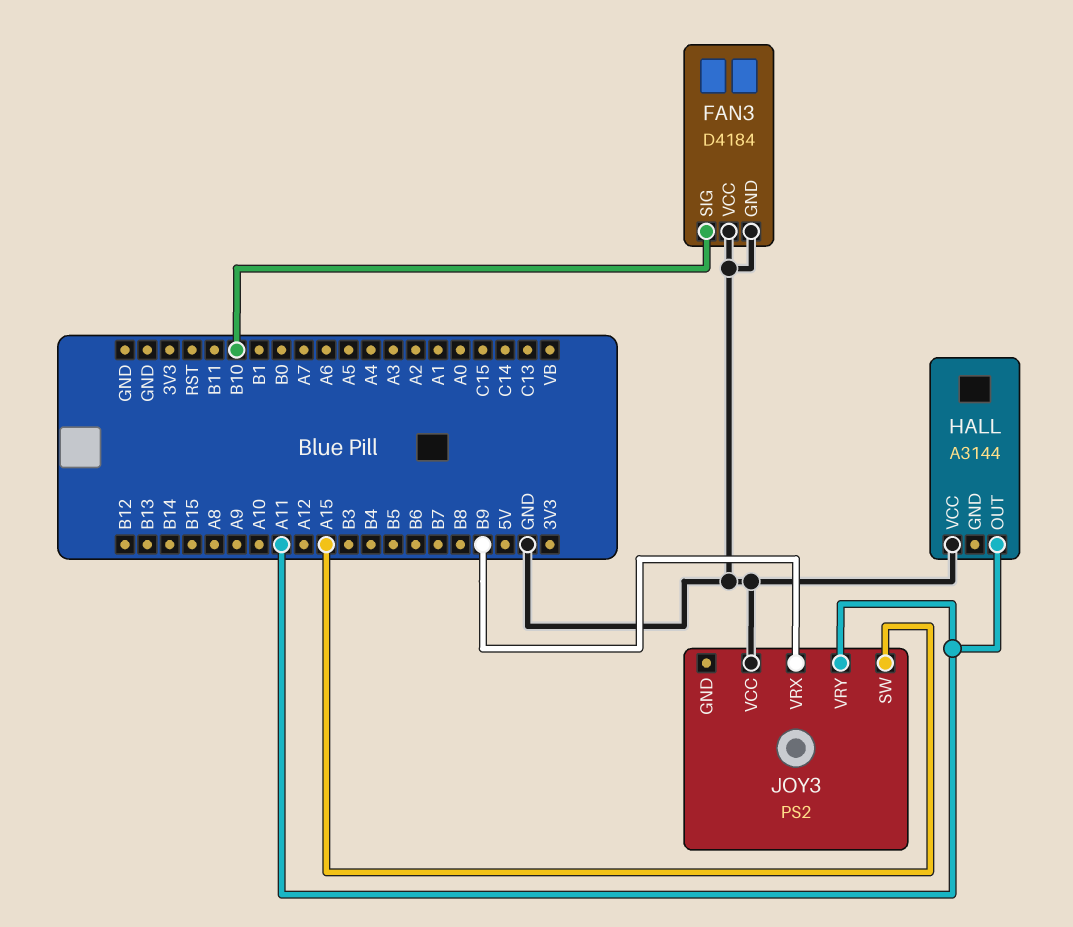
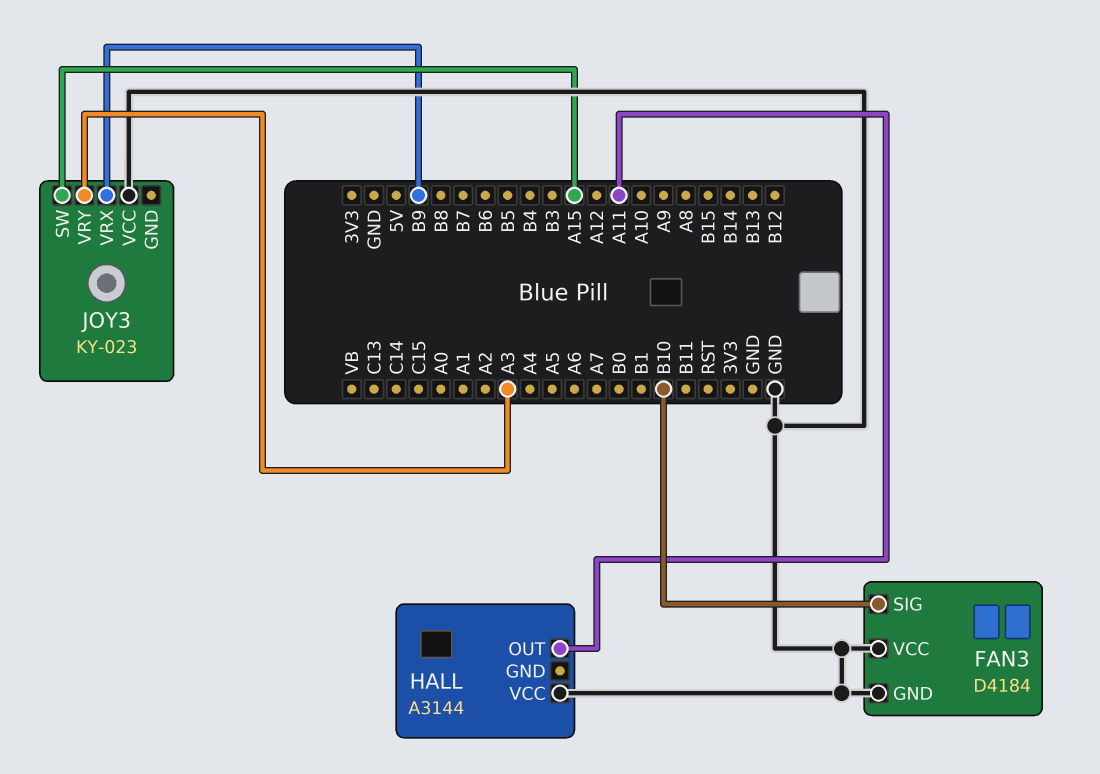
JOY3: PS2 -> KY-023
JOY3 pin VRY: A11 -> A3

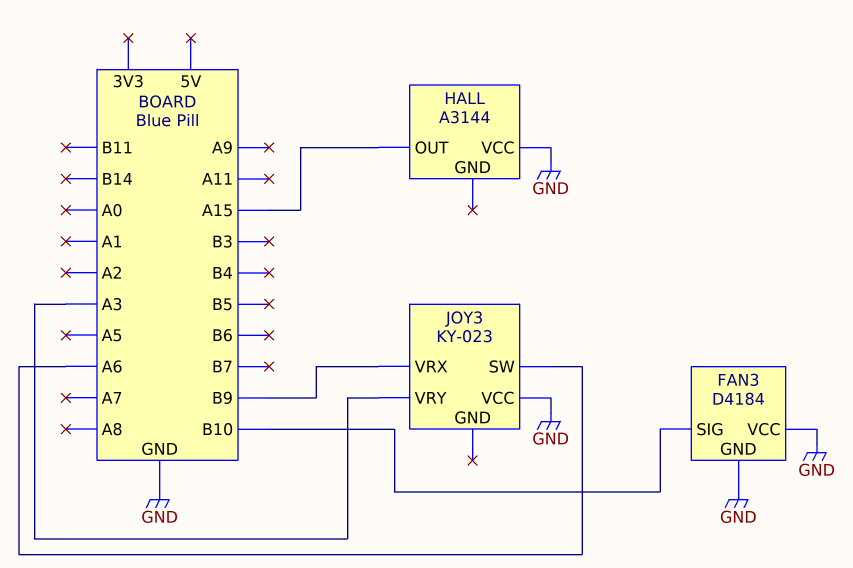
HALL pin OUT: A11 -> A15
JOY3 pin SW: A15 -> A6

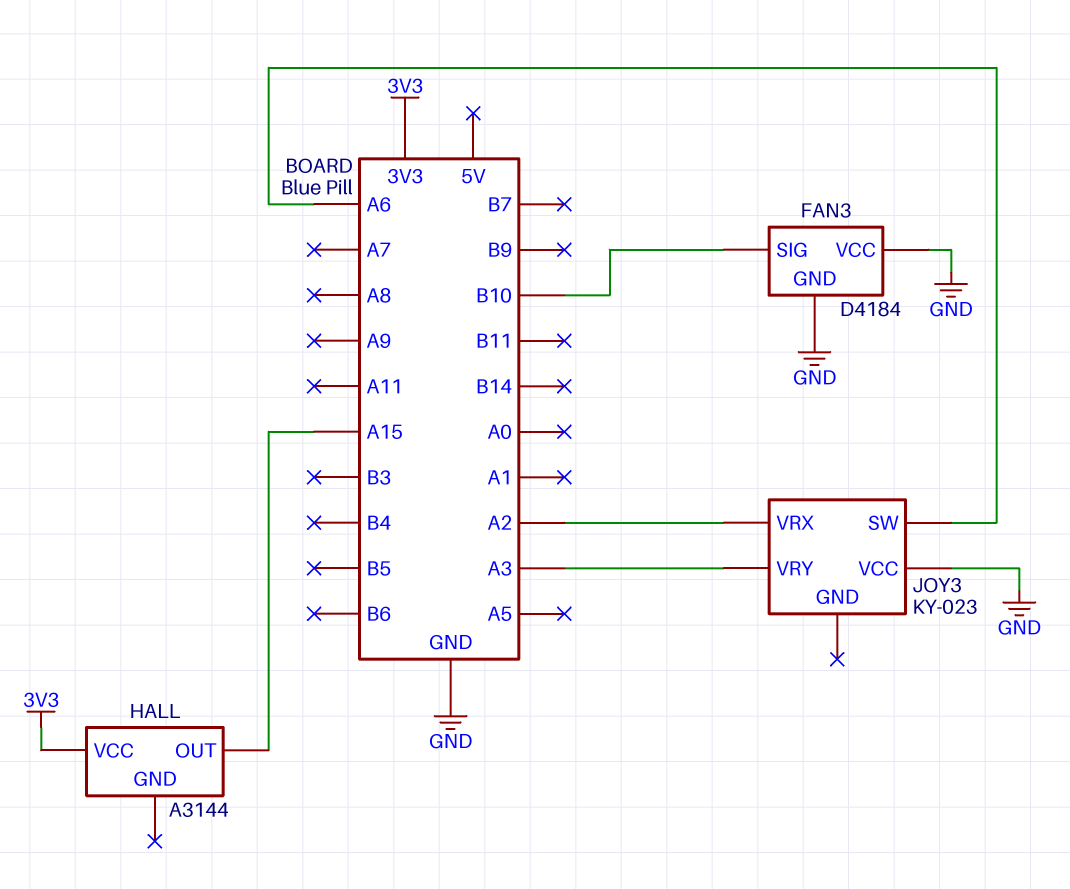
HALL pin VCC: GND -> 3V3
JOY3 pin VRX: B9 -> A2

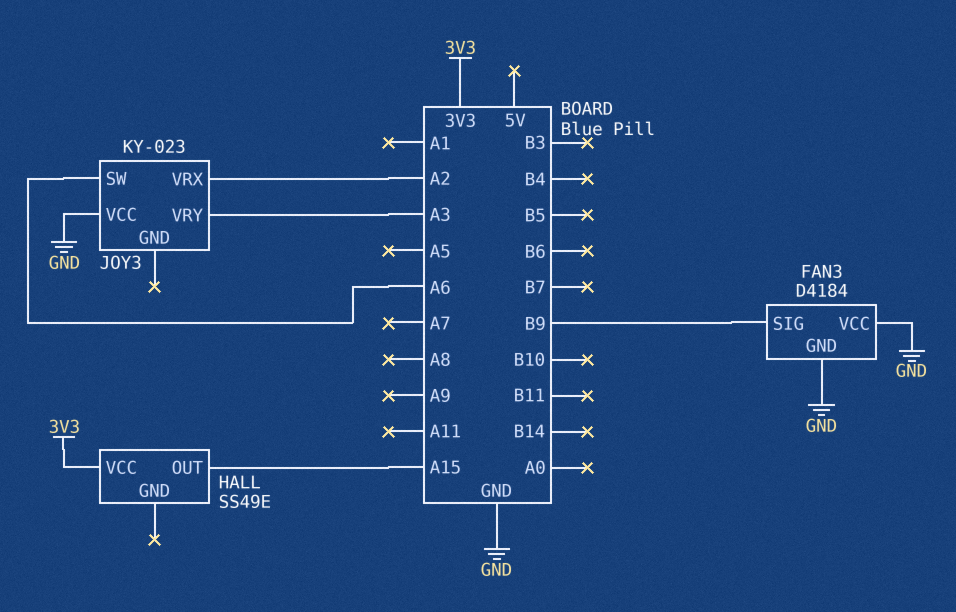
FAN3 pin SIG: B10 -> B9
HALL: A3144 -> SS49E

